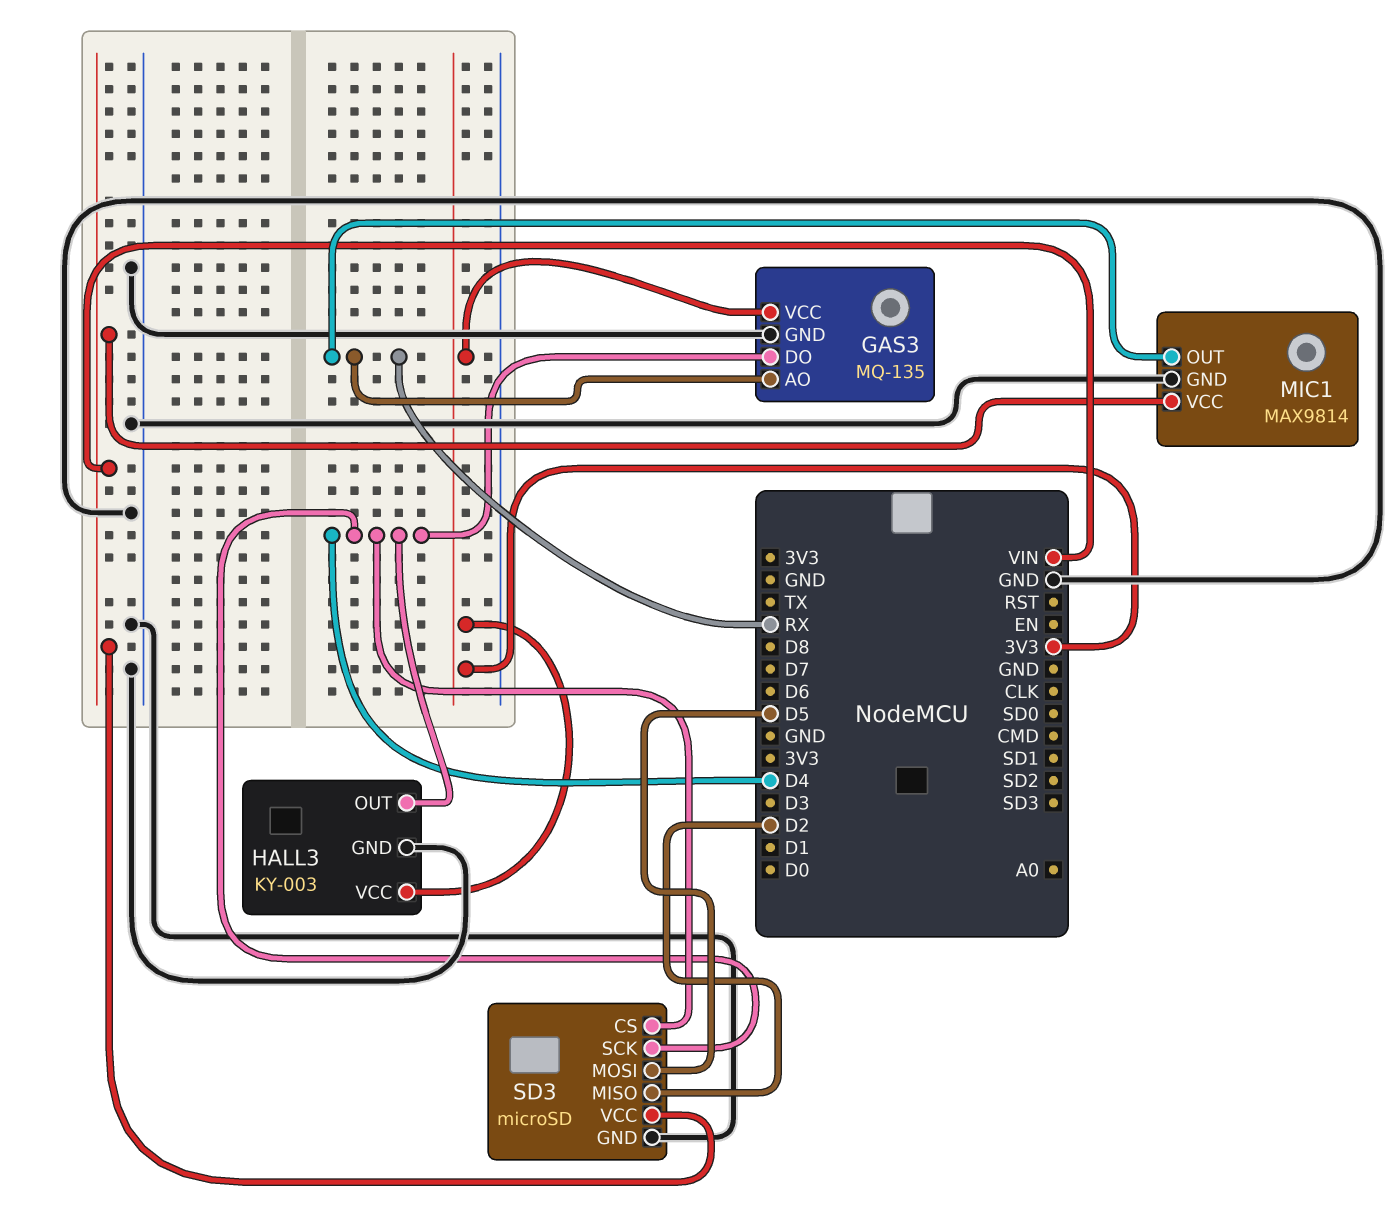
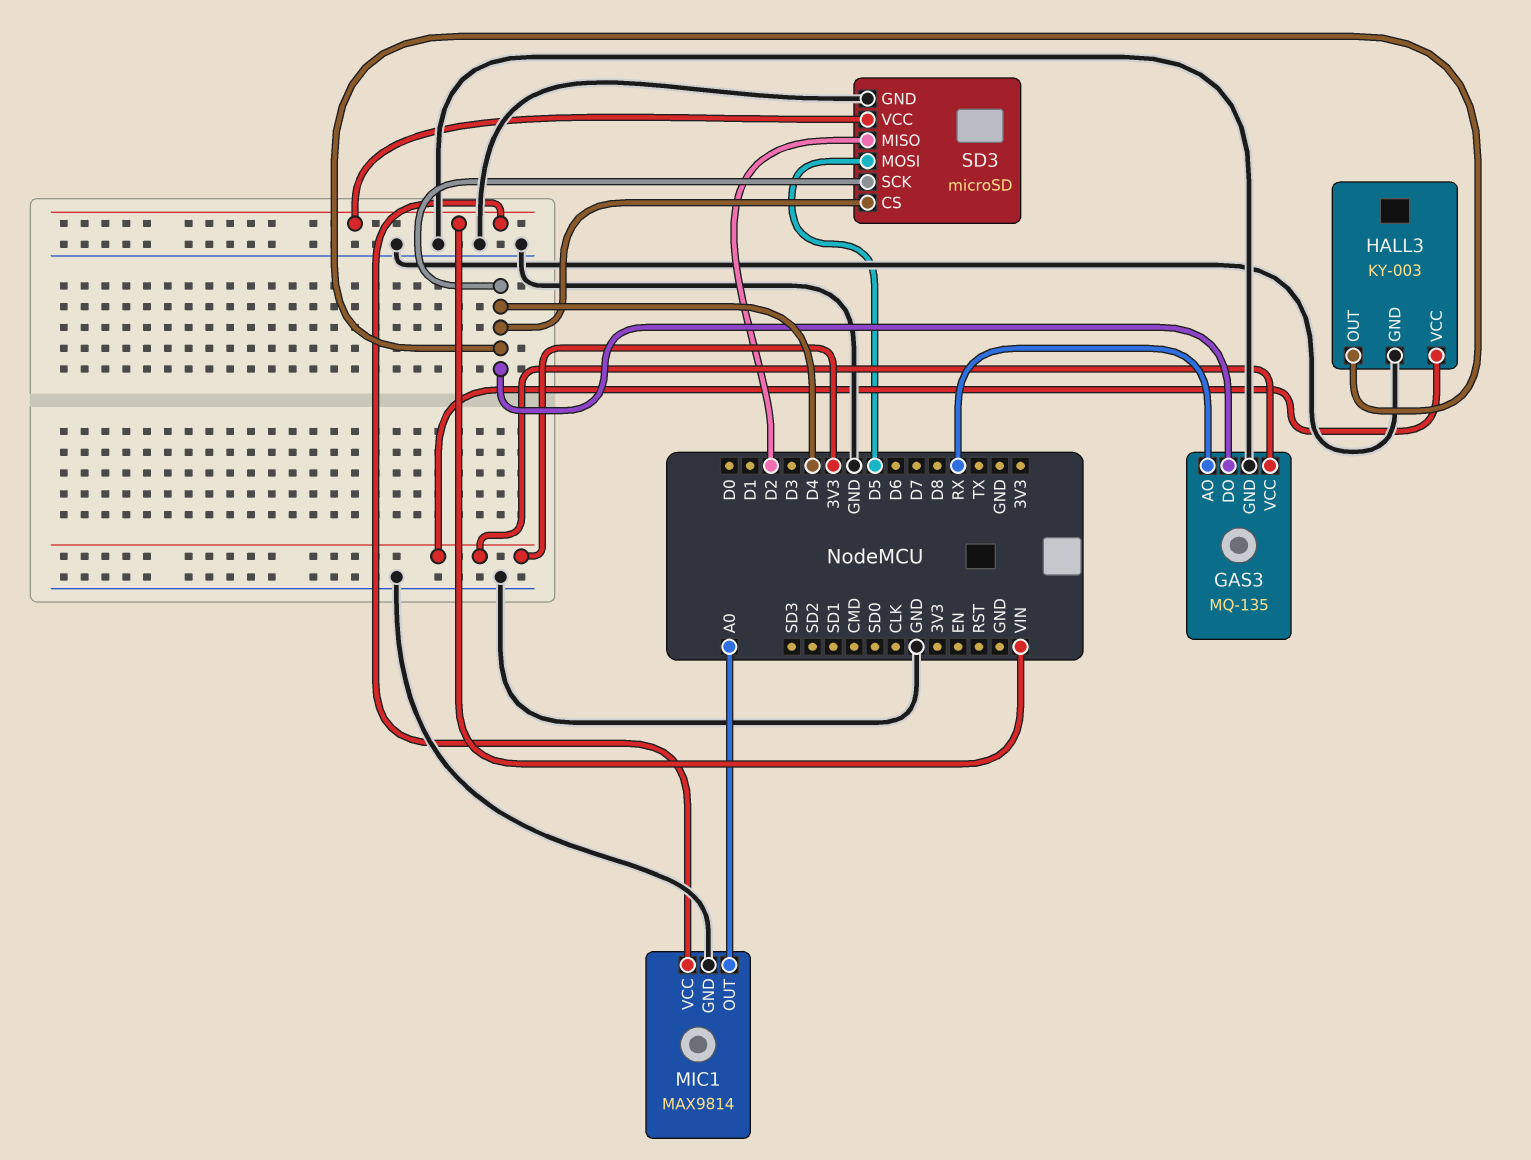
MIC1 pin OUT: RX -> A0

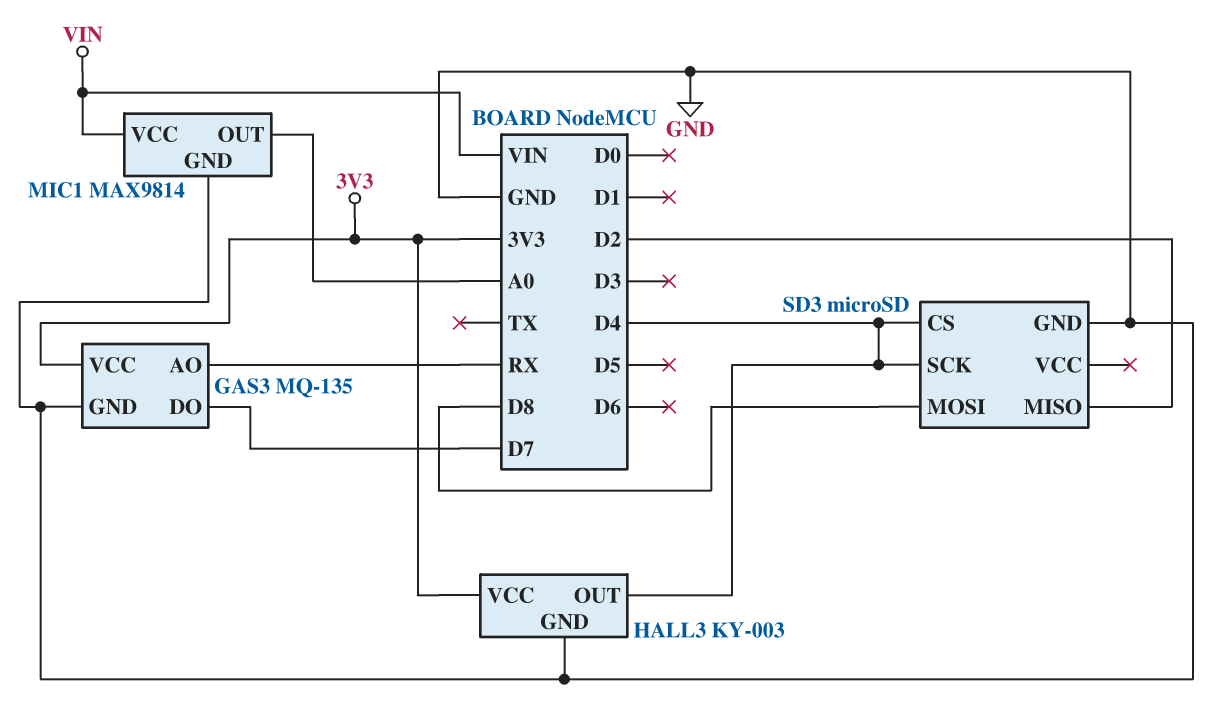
GAS3 pin DO: D4 -> D7
SD3 pin MOSI: D5 -> D8
SD3 pin VCC: VIN -> none

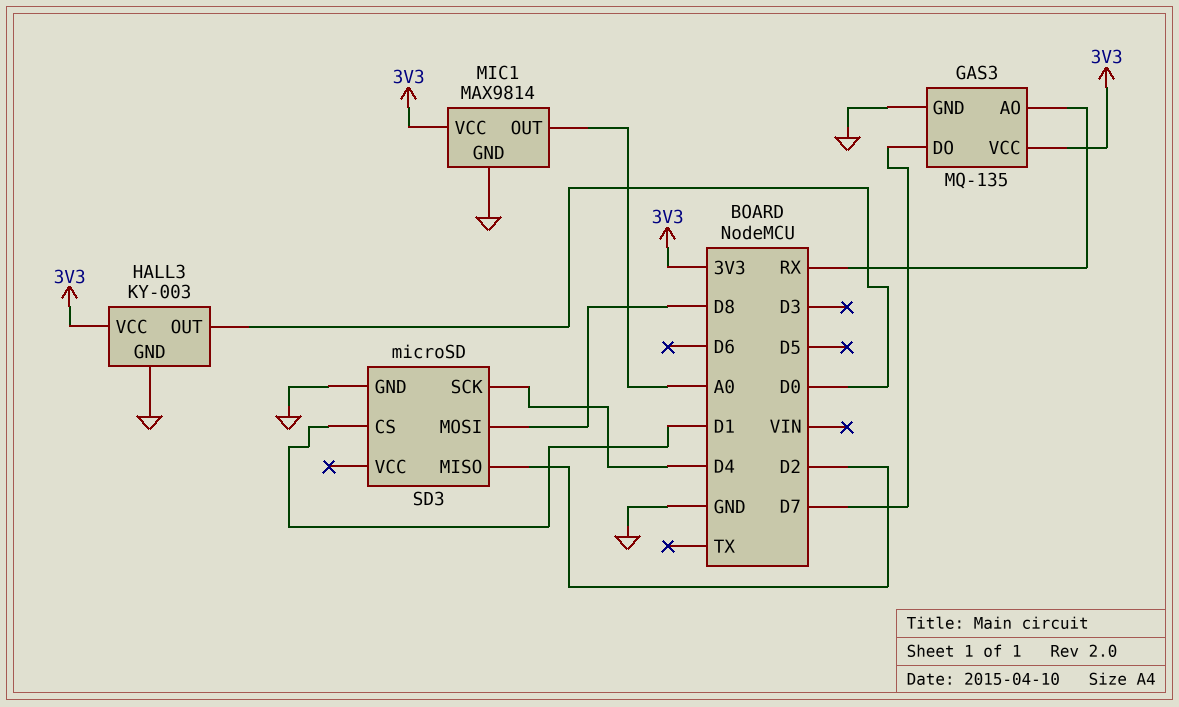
HALL3 pin OUT: D4 -> D0
MIC1 pin VCC: VIN -> 3V3
SD3 pin CS: D4 -> D1

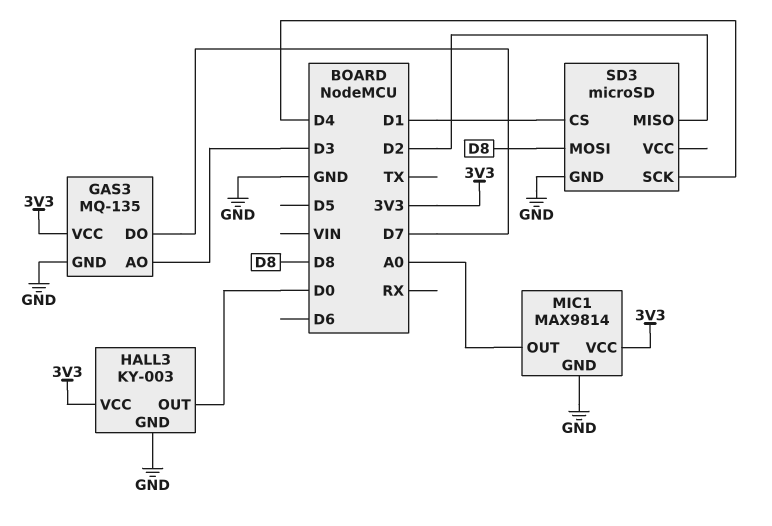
GAS3 pin AO: RX -> D3

